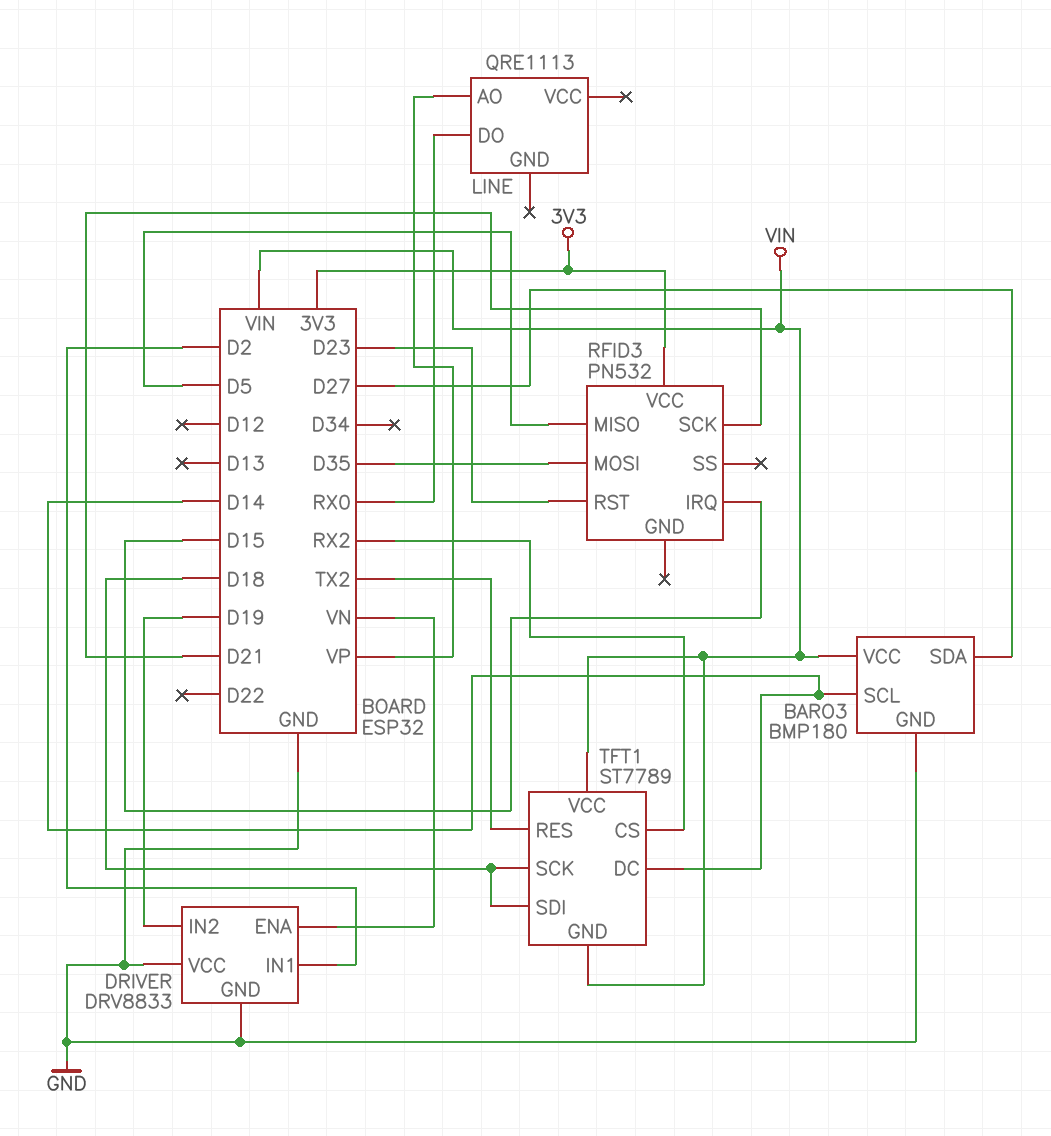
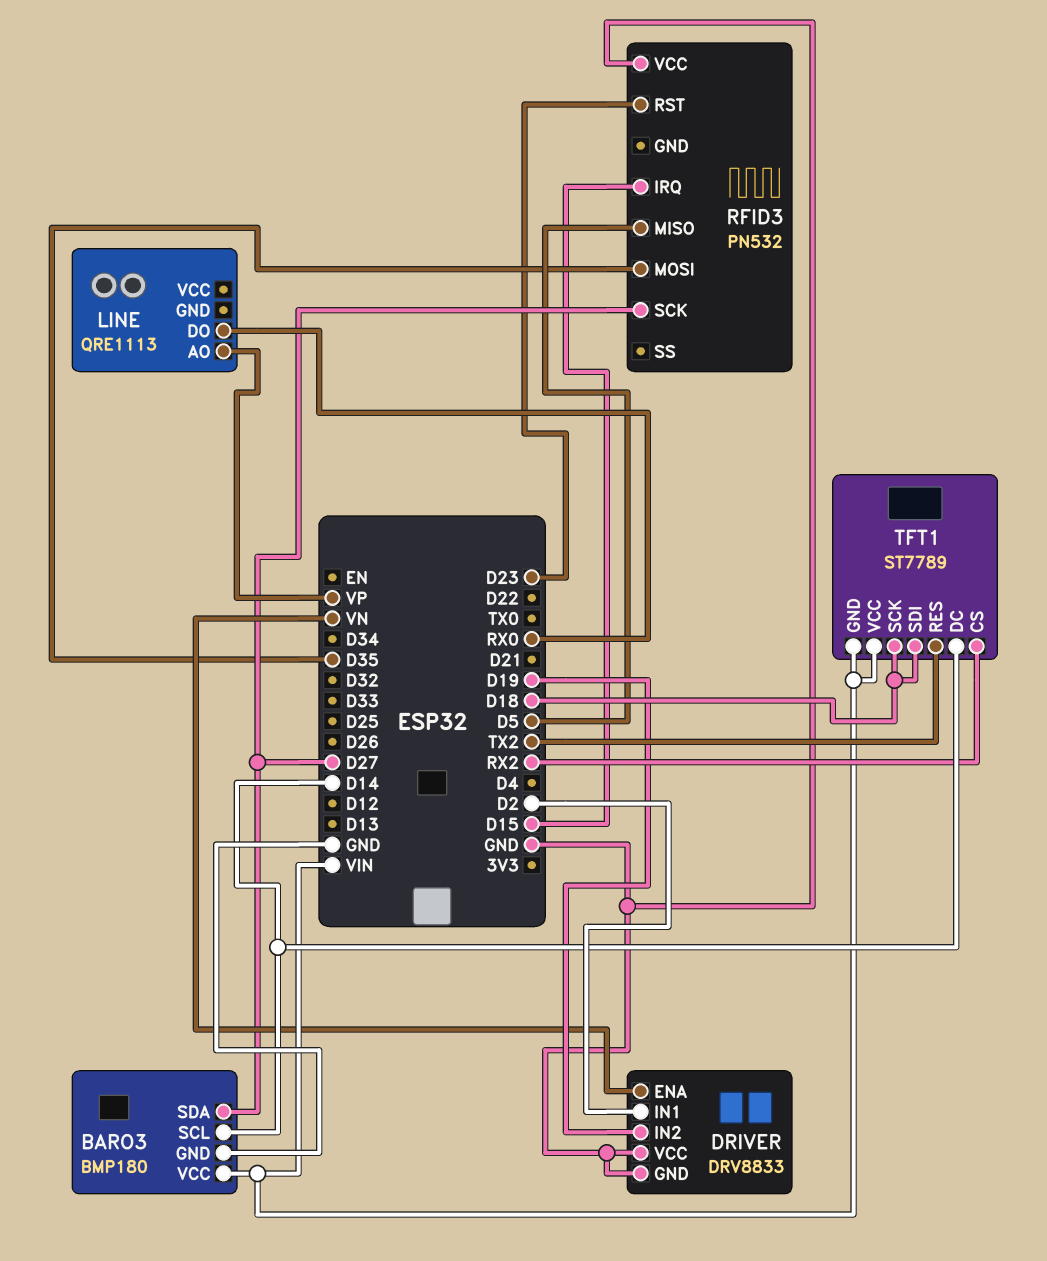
RFID3 pin SCK: D21 -> D27
RFID3 pin VCC: 3V3 -> GND

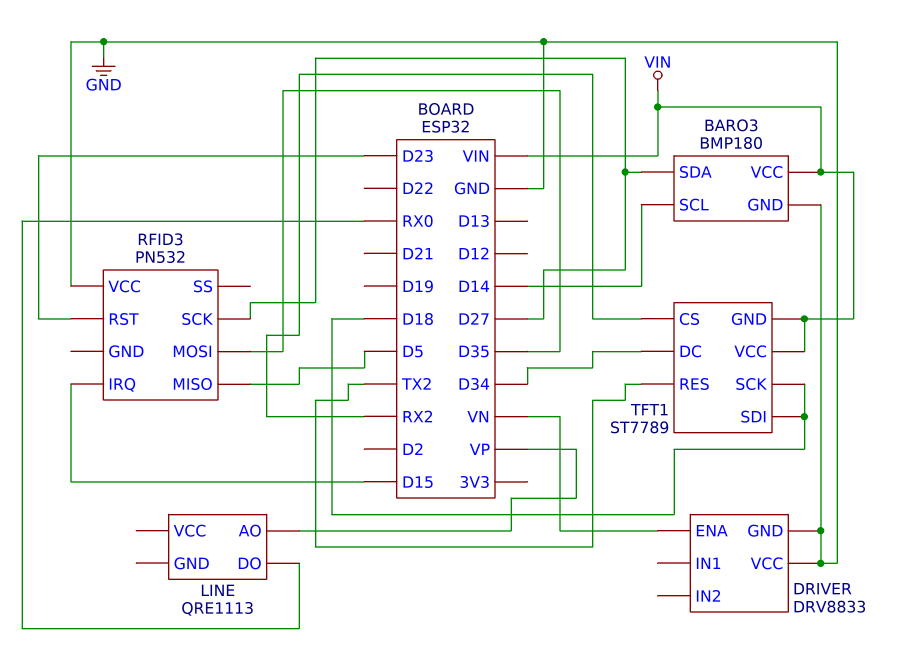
DRIVER pin IN1: D2 -> none
DRIVER pin IN2: D19 -> none
TFT1 pin DC: D14 -> D34

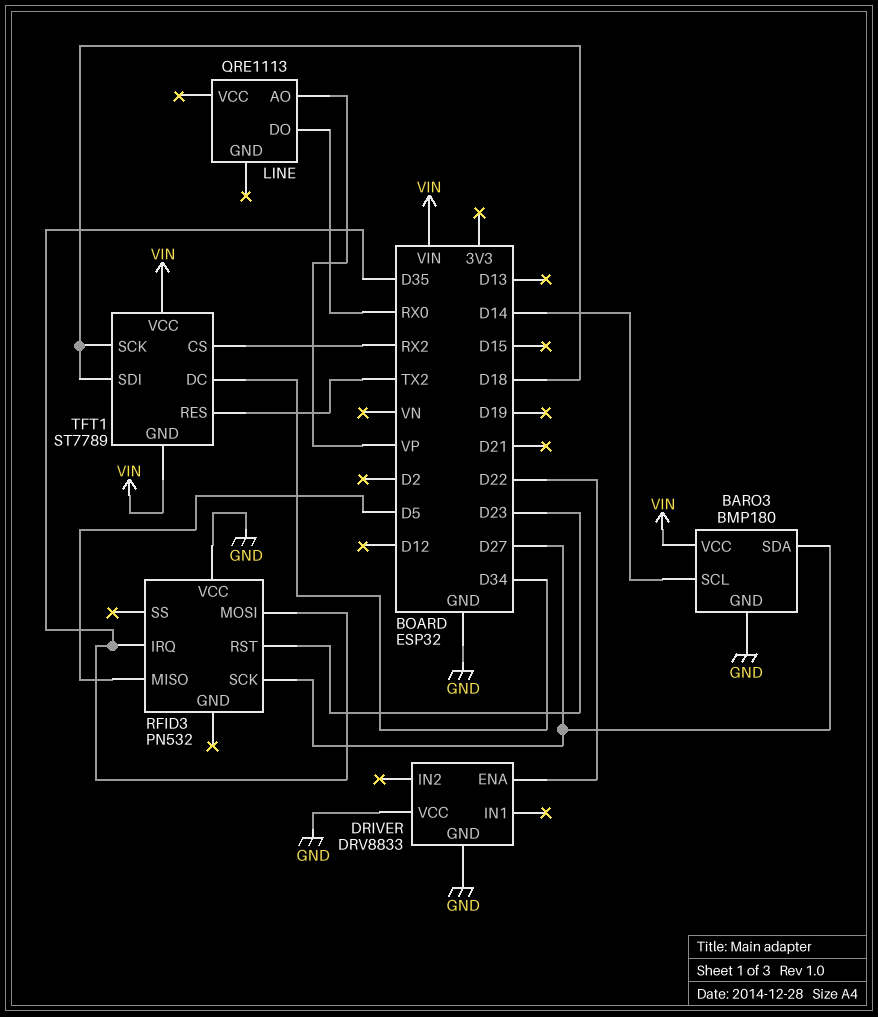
DRIVER pin ENA: VN -> D22
RFID3 pin IRQ: D15 -> D35

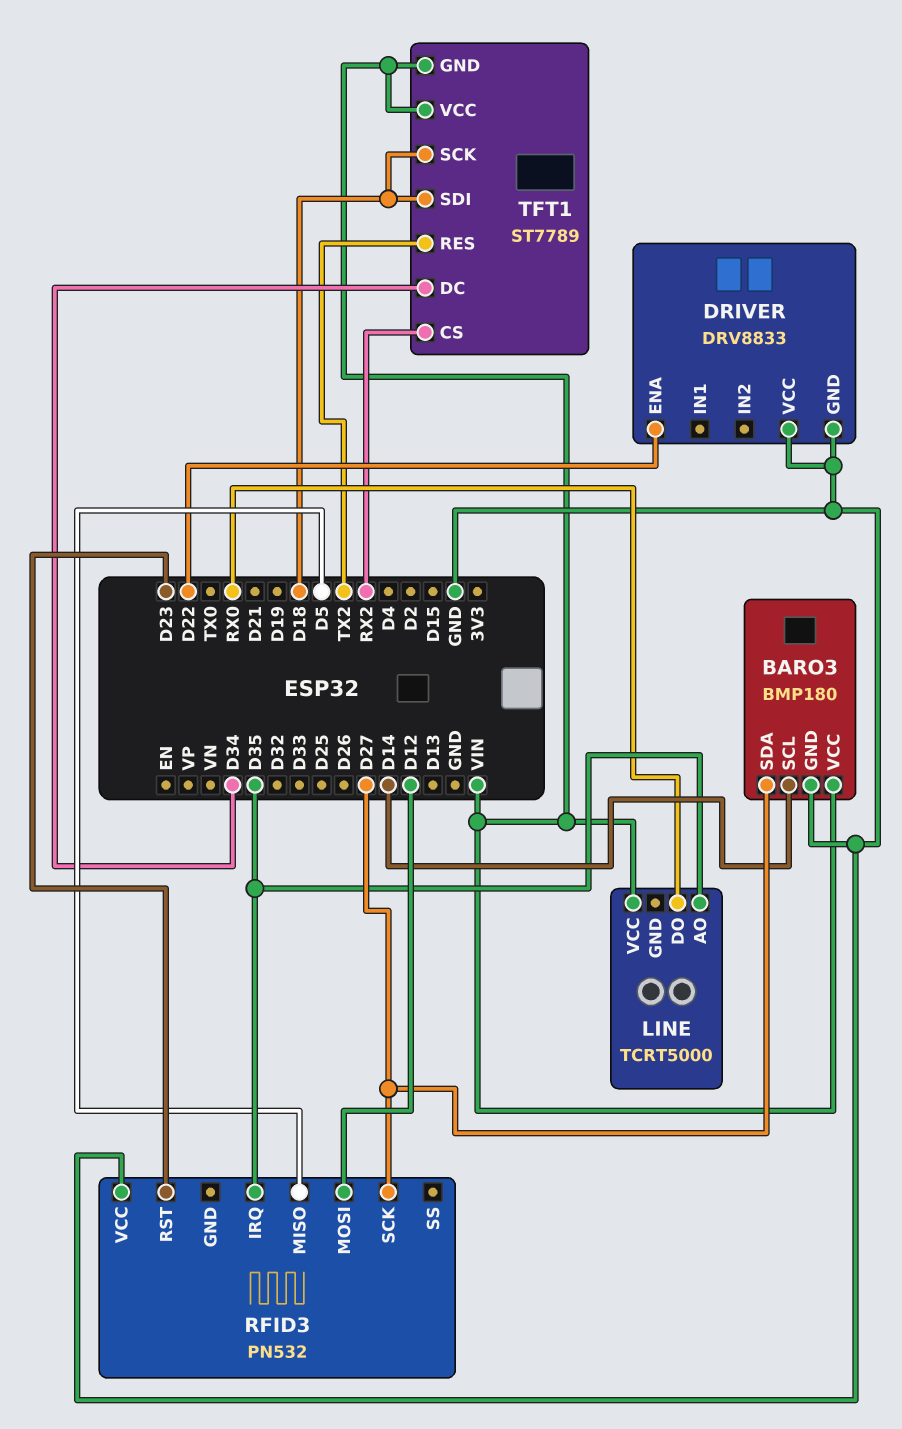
LINE: QRE1113 -> TCRT5000
LINE pin AO: VP -> D35
LINE pin VCC: none -> VIN
RFID3 pin MOSI: D35 -> D12

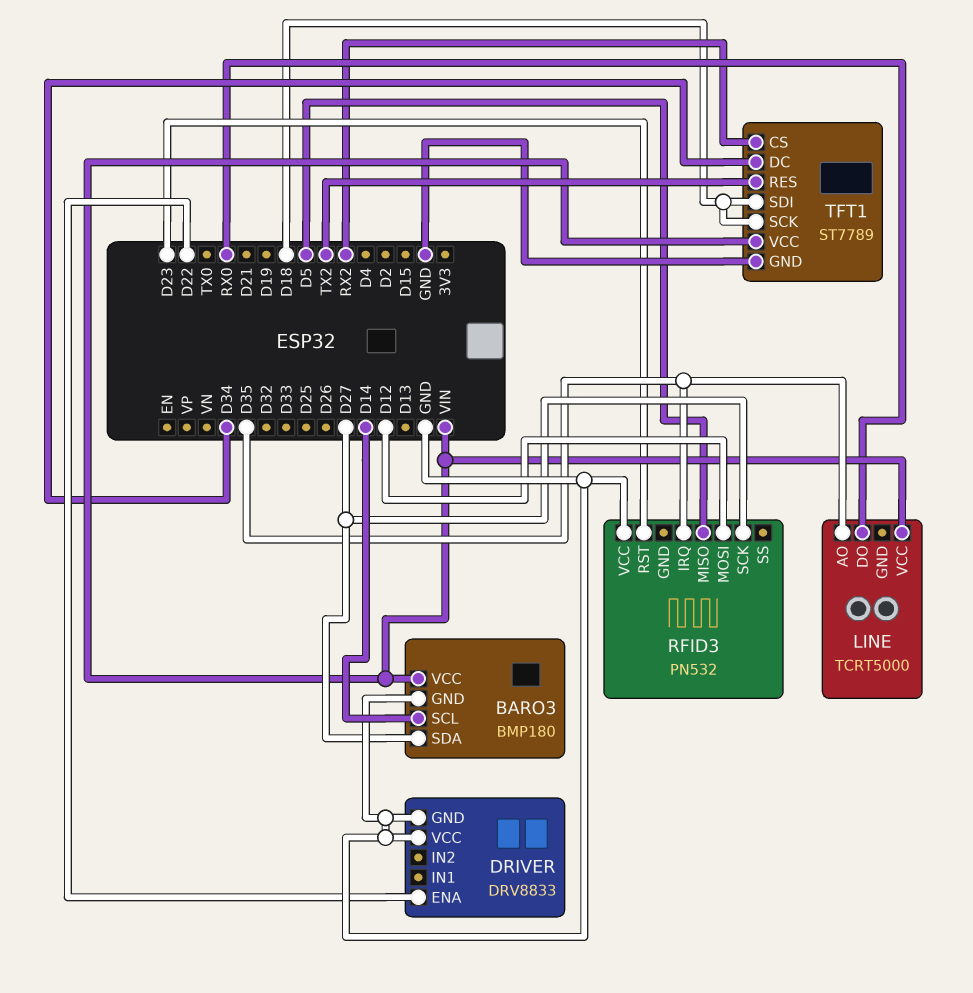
TFT1 pin GND: VIN -> GND

